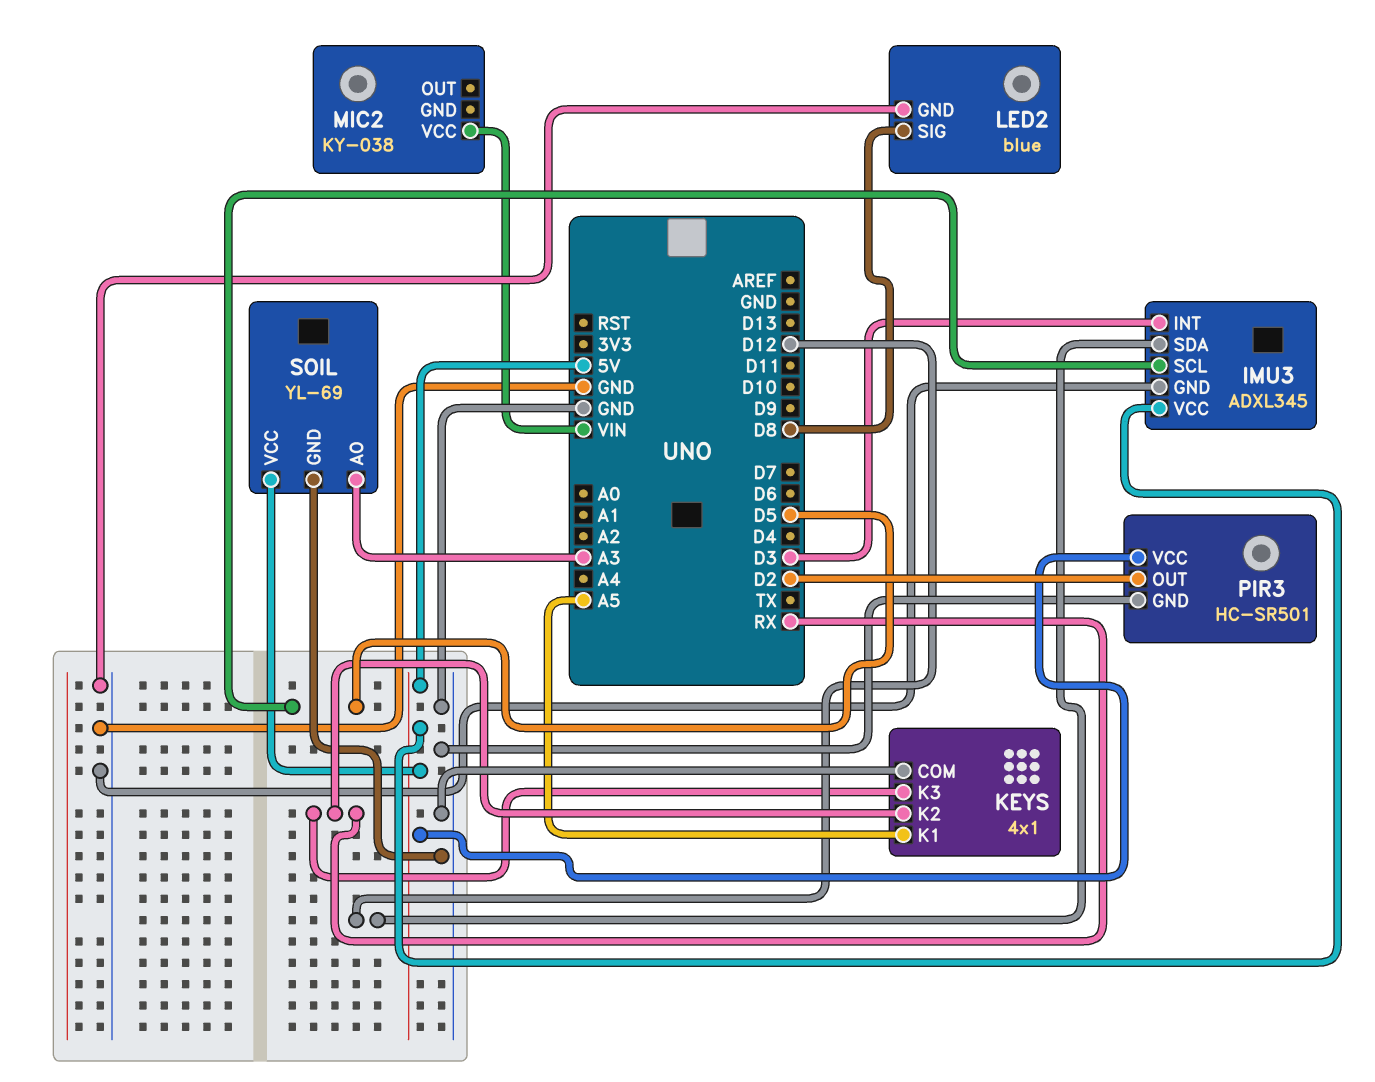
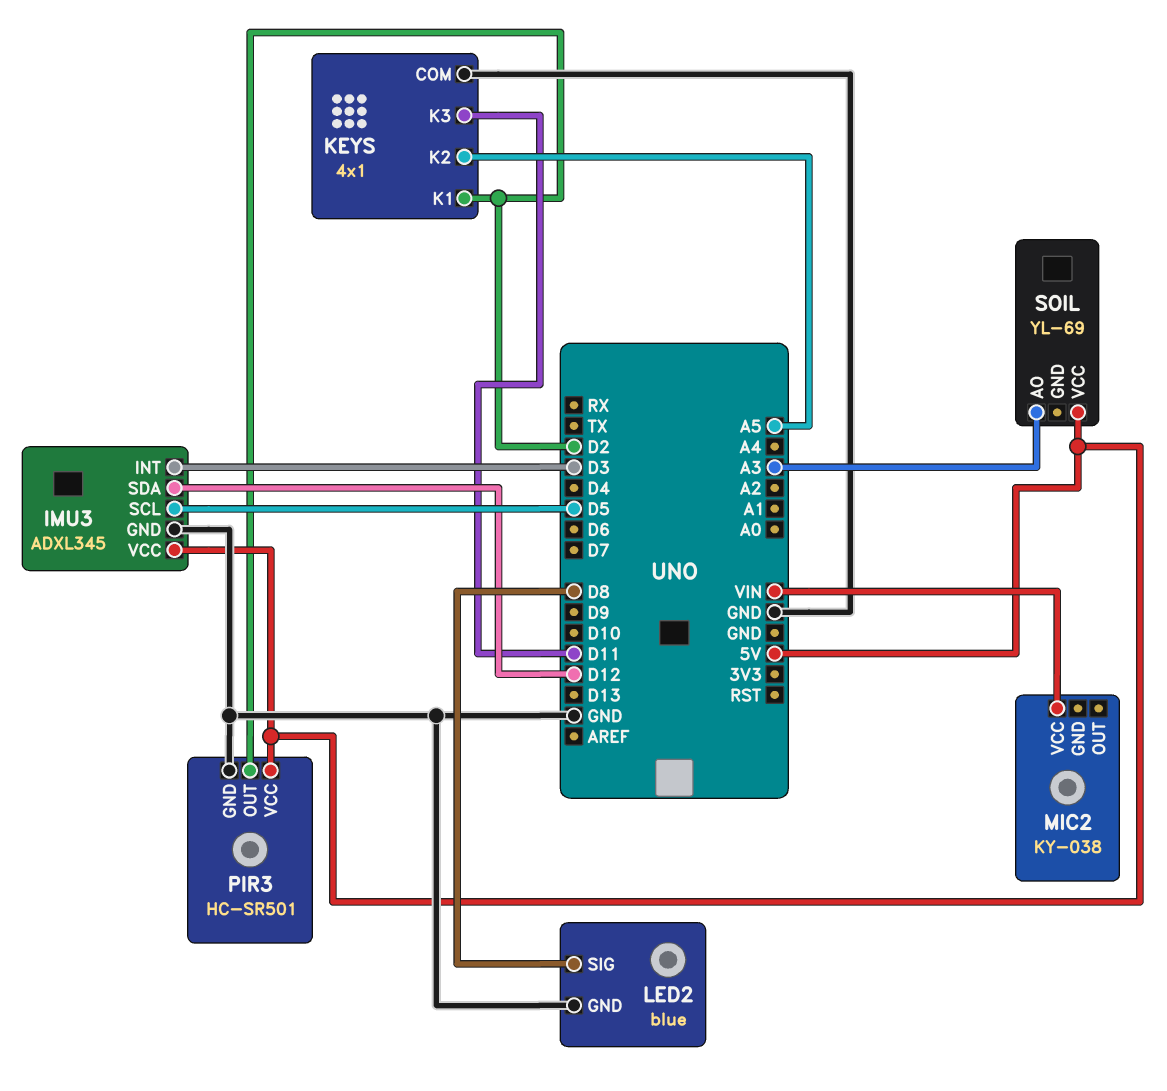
KEYS pin K1: A5 -> D2
KEYS pin K2: RX -> A5
KEYS pin K3: RX -> D11
SOIL pin GND: GND -> none

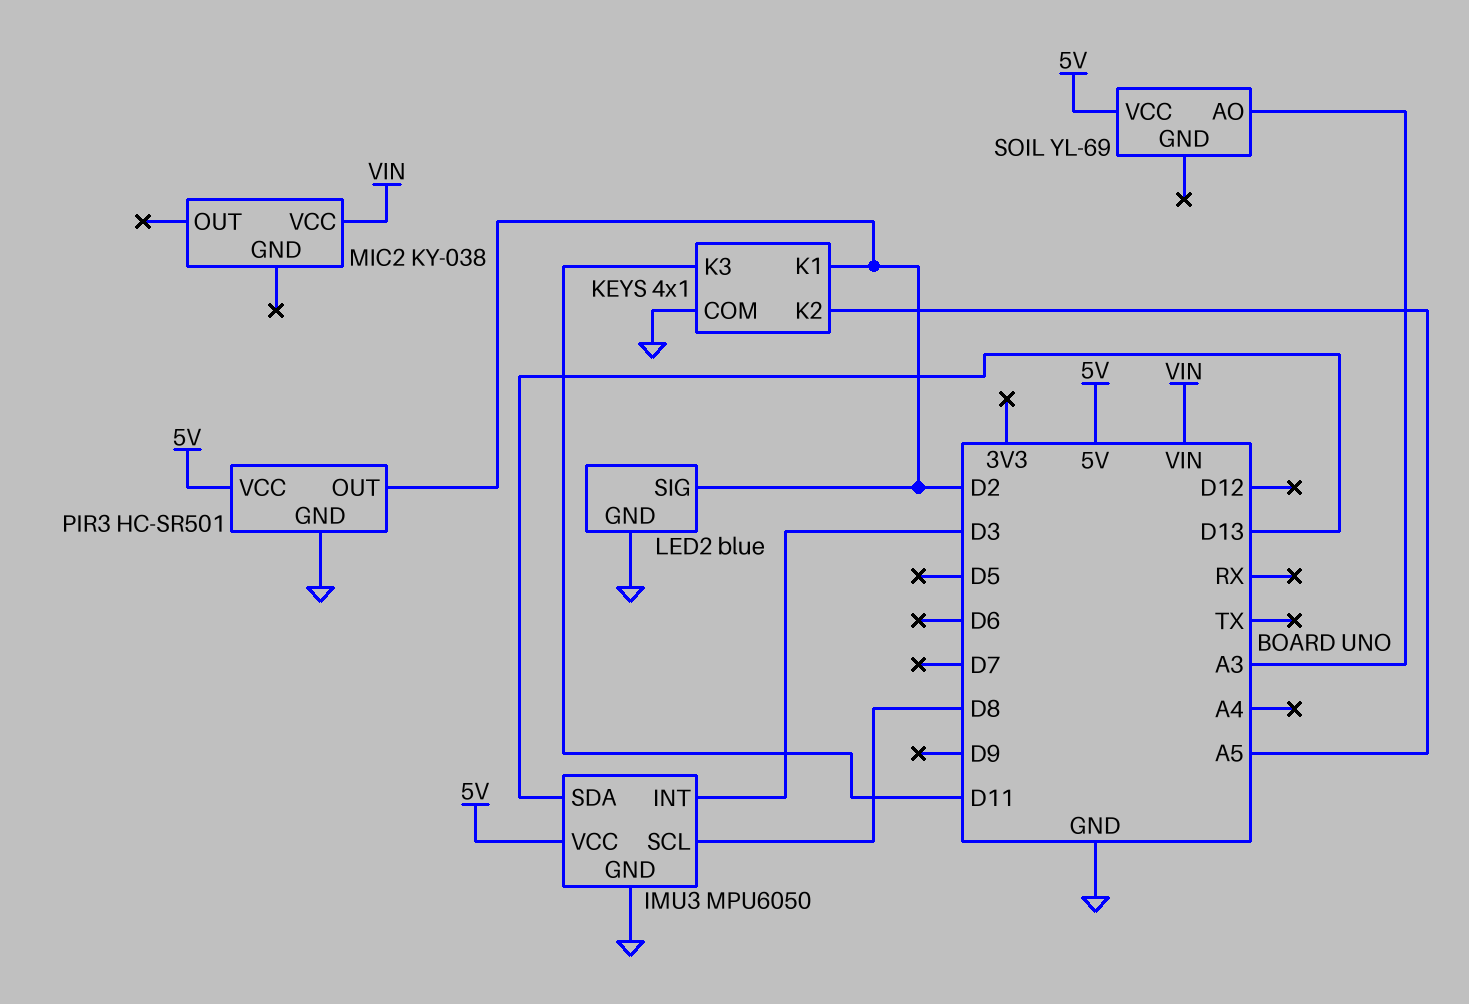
IMU3: ADXL345 -> MPU6050
IMU3 pin SCL: D5 -> D8
IMU3 pin SDA: D12 -> D13
LED2 pin SIG: D8 -> D2

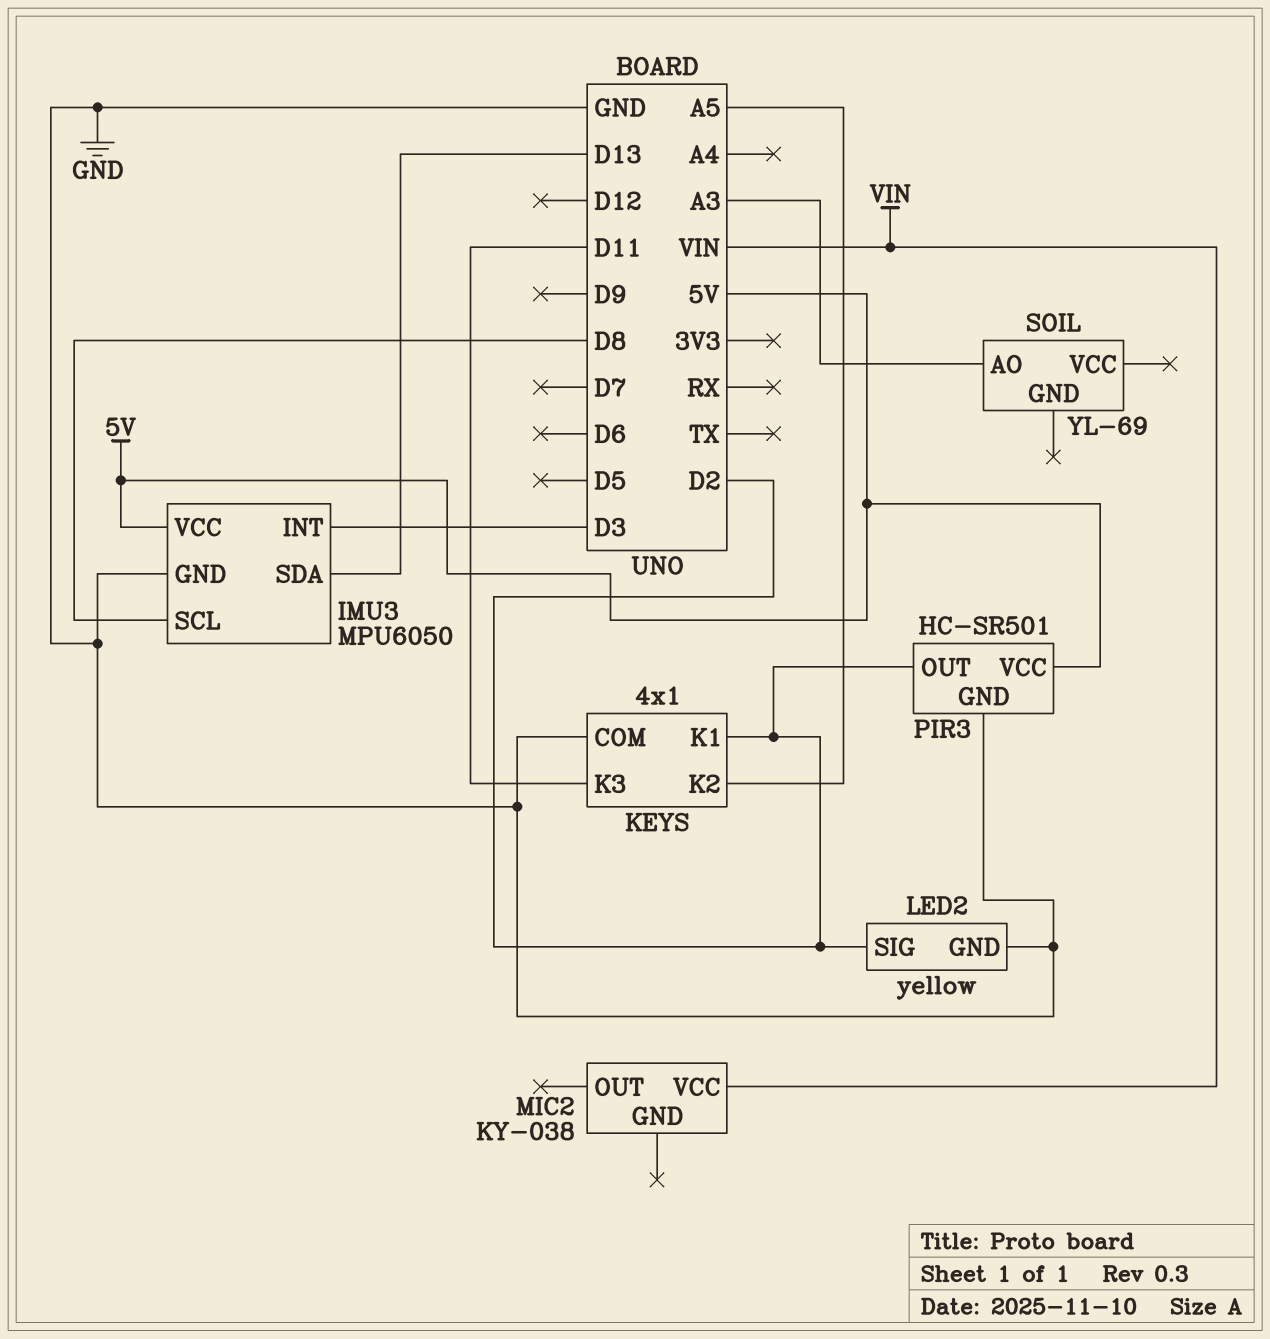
LED2: blue -> yellow
SOIL pin VCC: 5V -> none

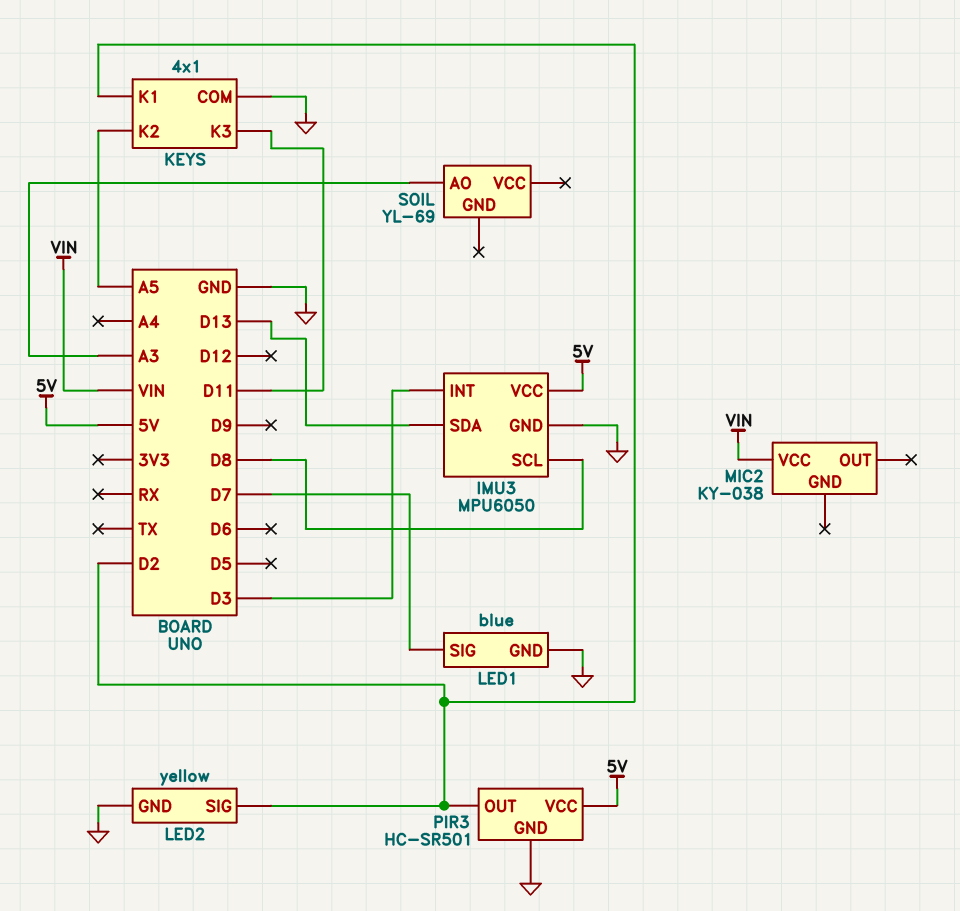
LED1: none -> blue
LED1 pin GND: none -> GND
LED1 pin SIG: none -> D7

